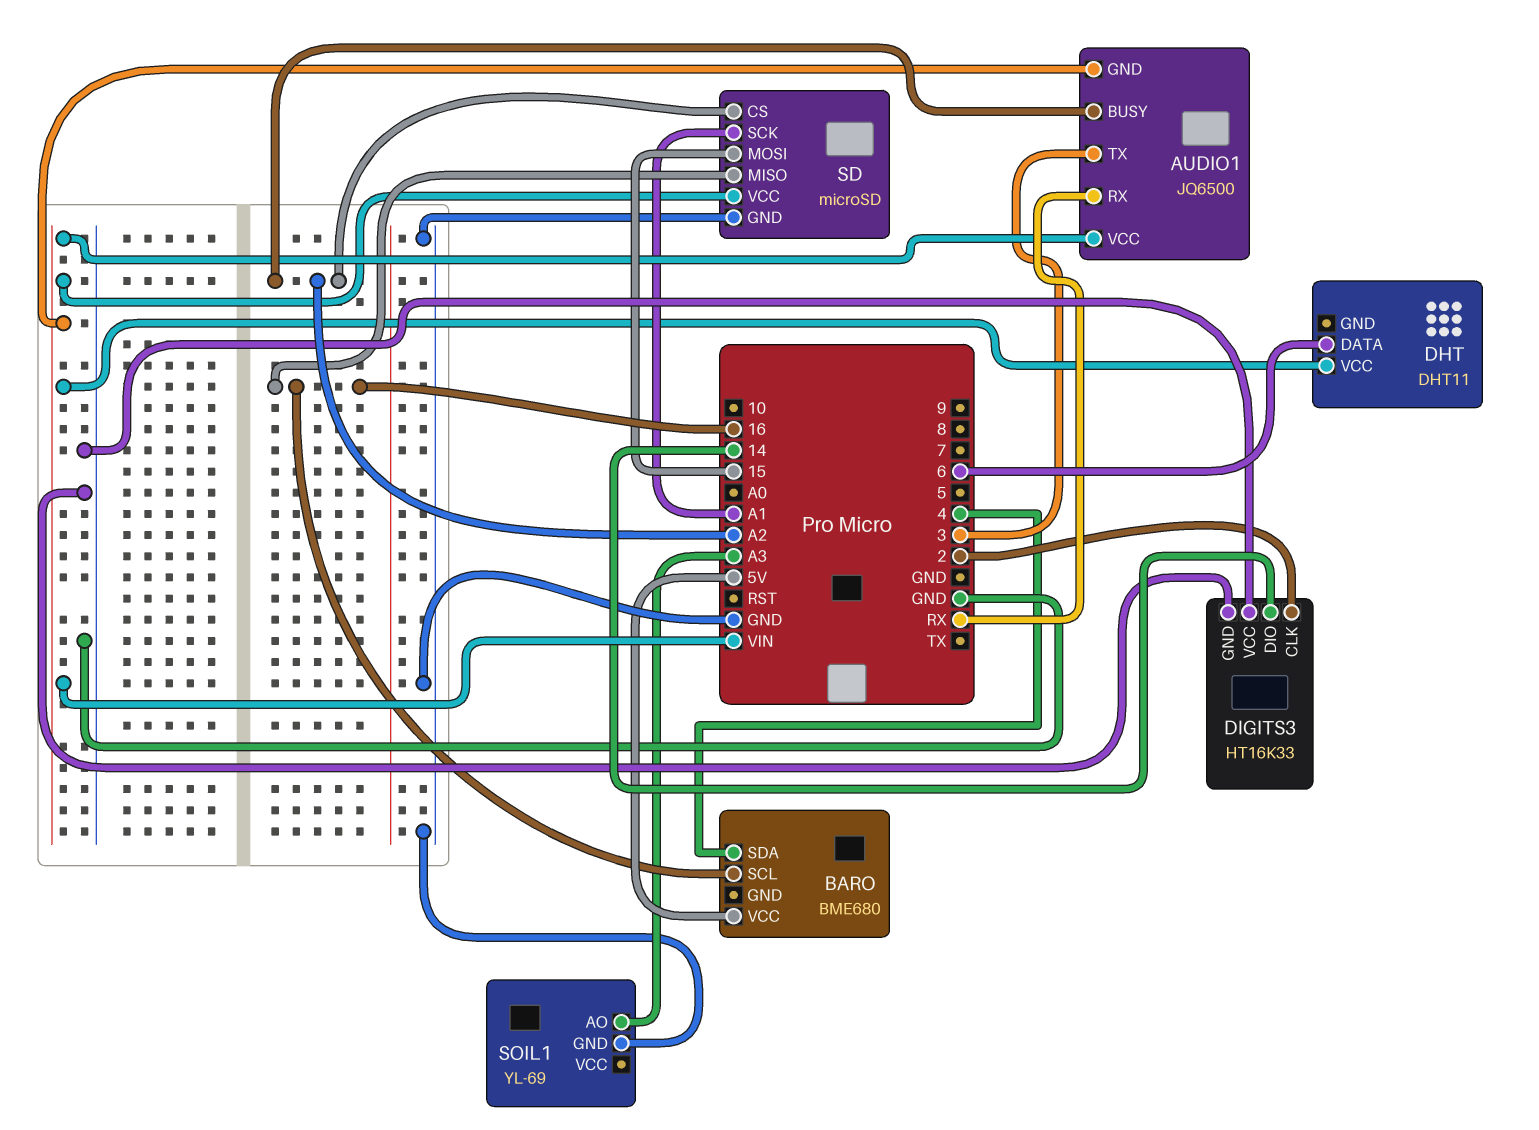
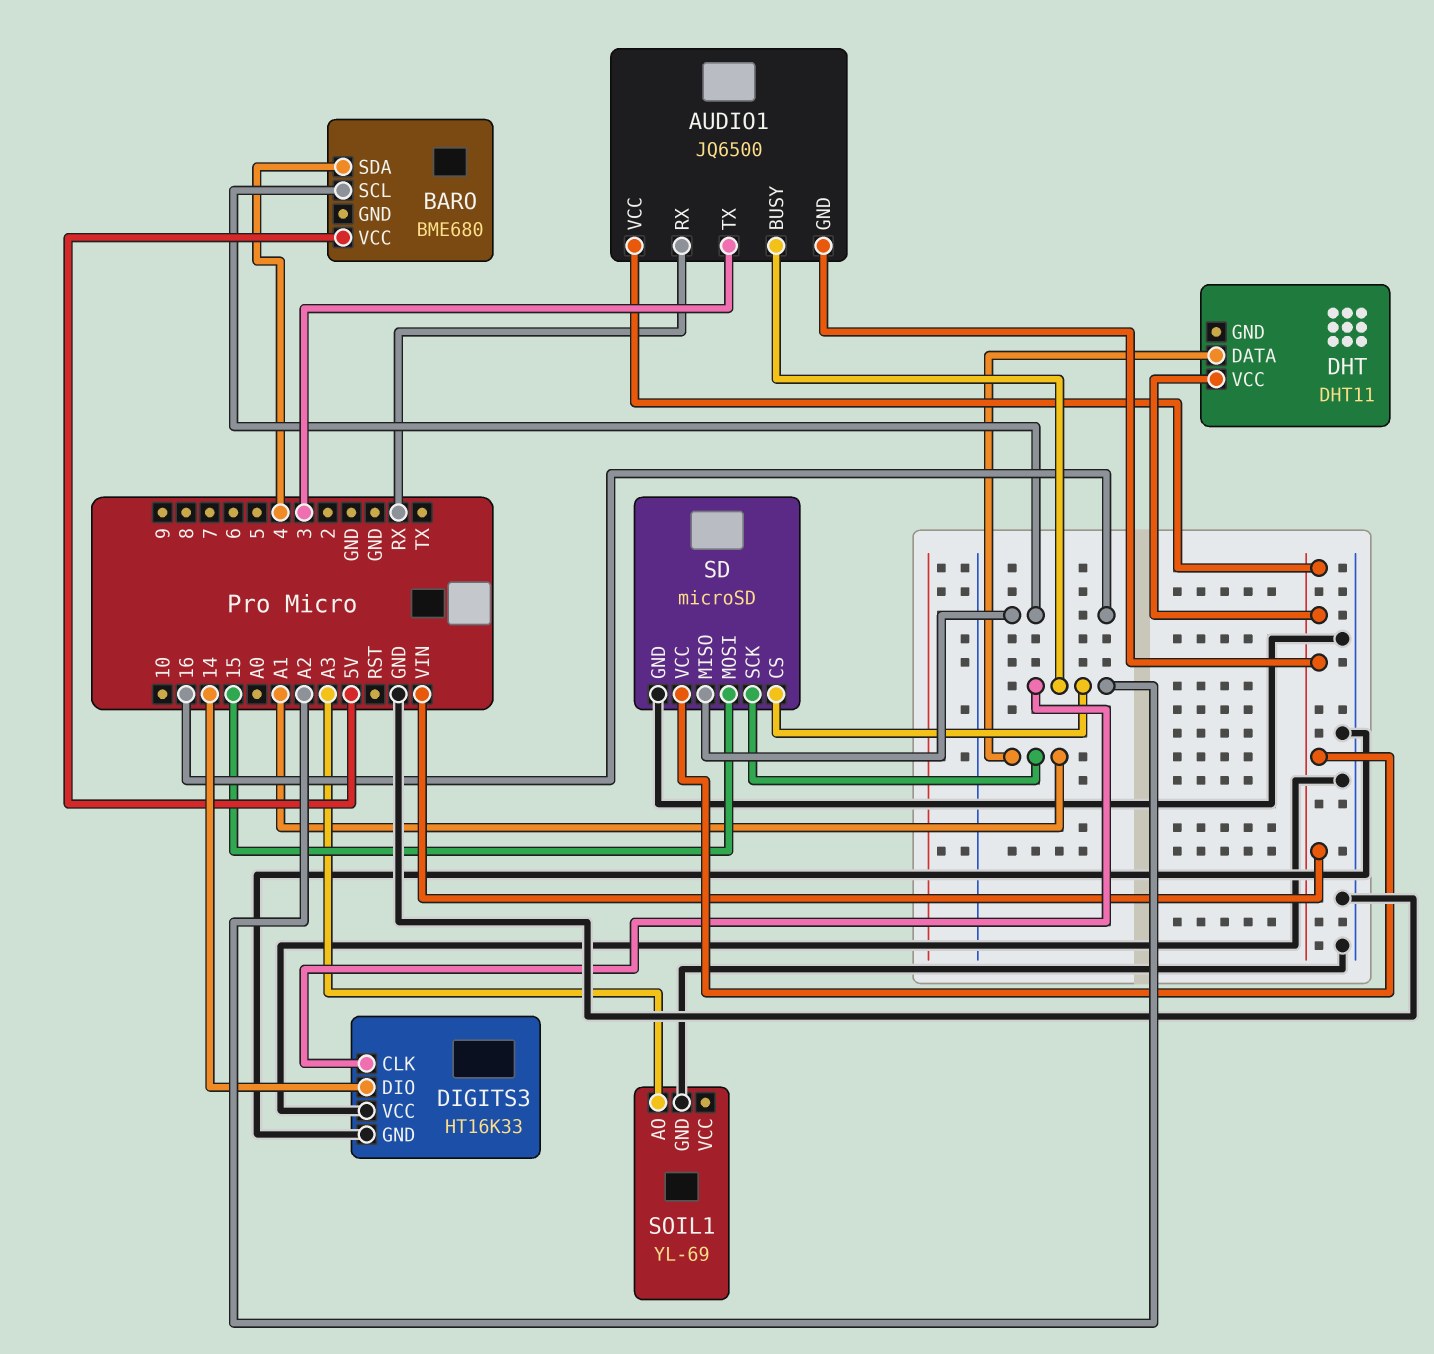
DHT pin DATA: 6 -> A1
DIGITS3 pin CLK: 2 -> A2

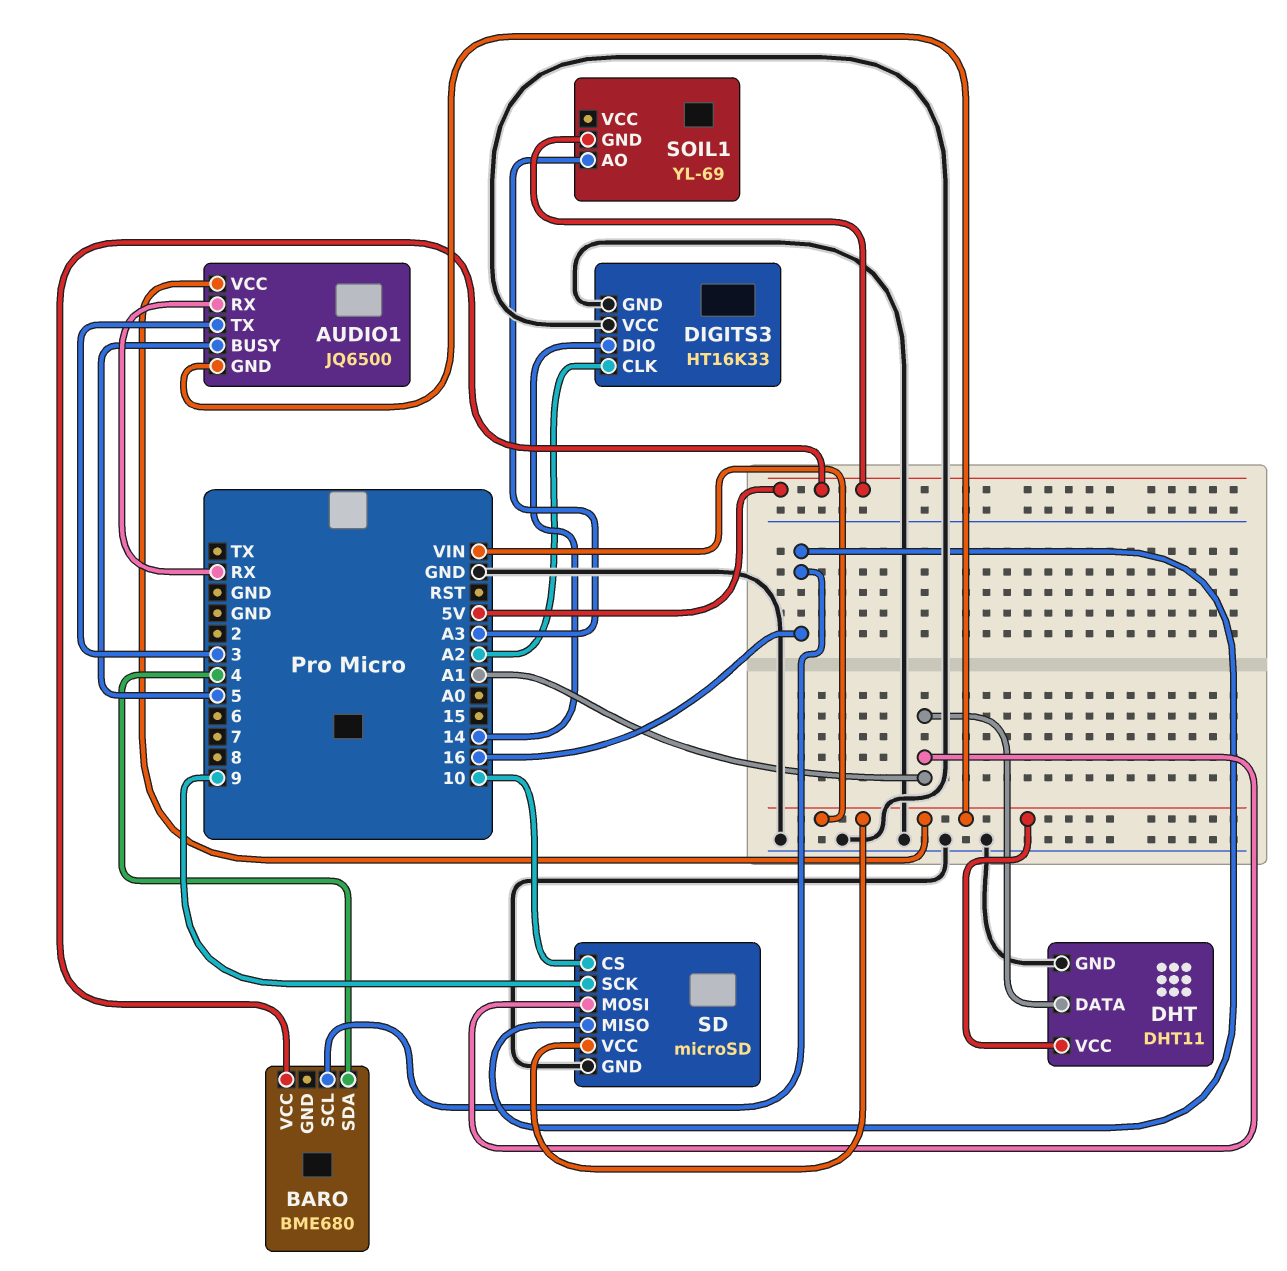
AUDIO1 pin BUSY: A2 -> 5
DHT pin GND: none -> GND
SD pin CS: A2 -> 10
SD pin MOSI: 15 -> A1
SD pin SCK: A1 -> 9
SOIL1 pin GND: GND -> 5V

